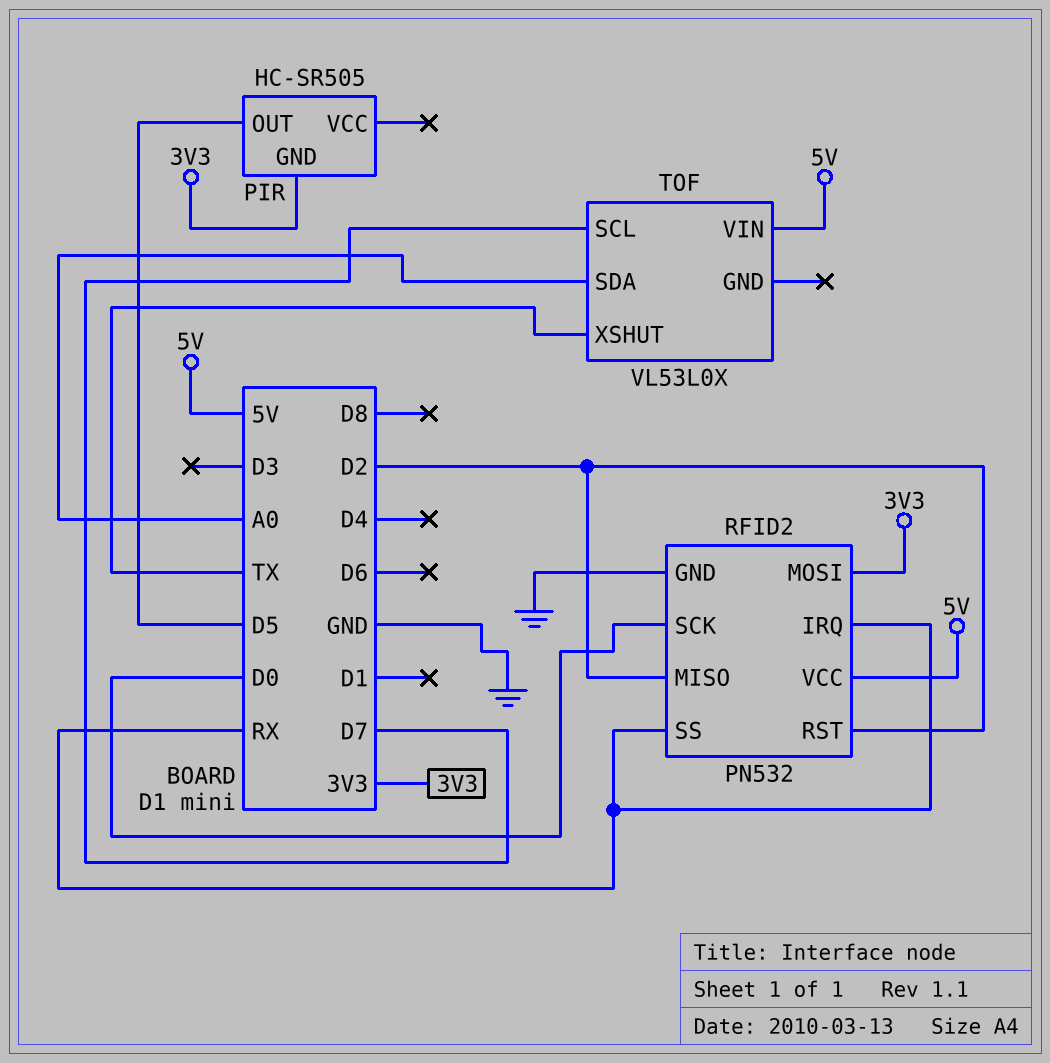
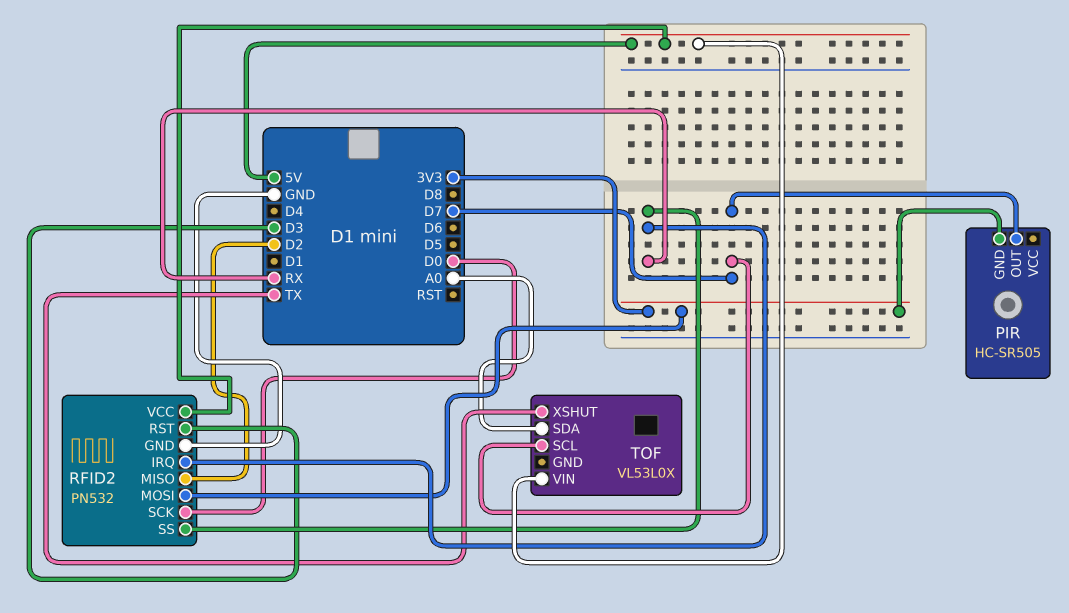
PIR pin OUT: D5 -> D7
RFID2 pin RST: D2 -> D3

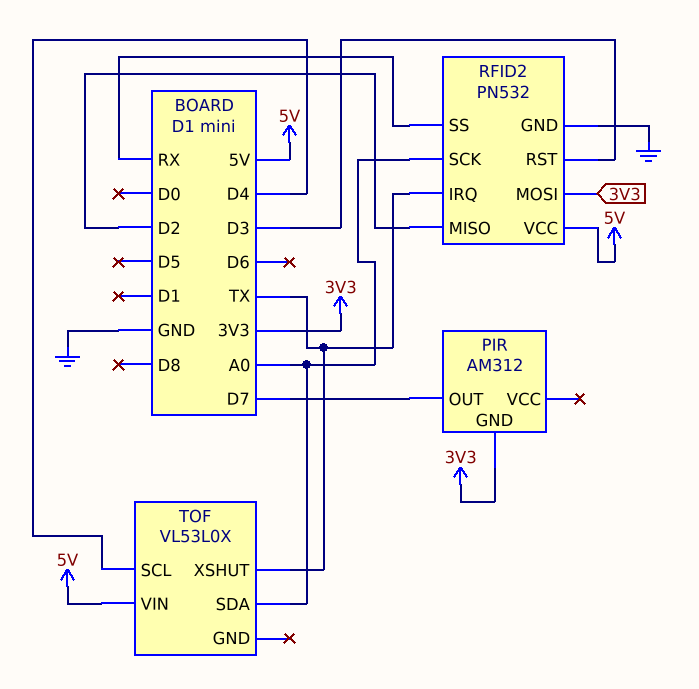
PIR: HC-SR505 -> AM312
RFID2 pin IRQ: RX -> TX
RFID2 pin SCK: D0 -> A0
TOF pin SCL: D7 -> D4

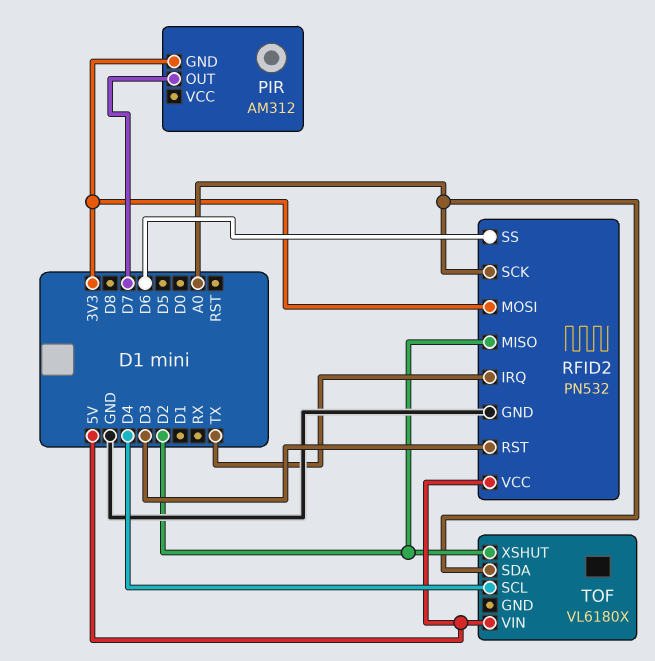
RFID2 pin SS: RX -> D6
TOF: VL53L0X -> VL6180X
TOF pin XSHUT: TX -> D2

